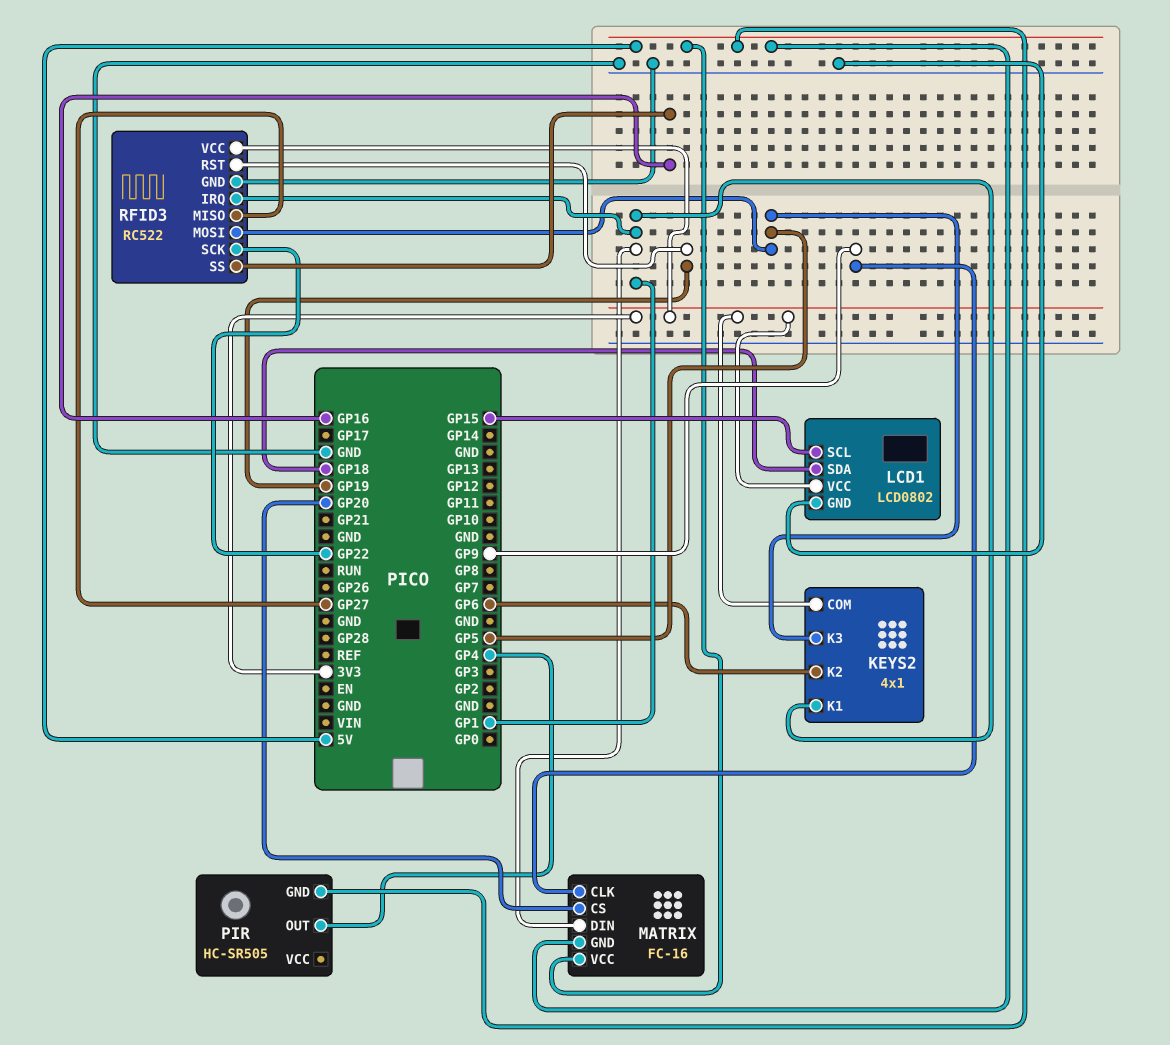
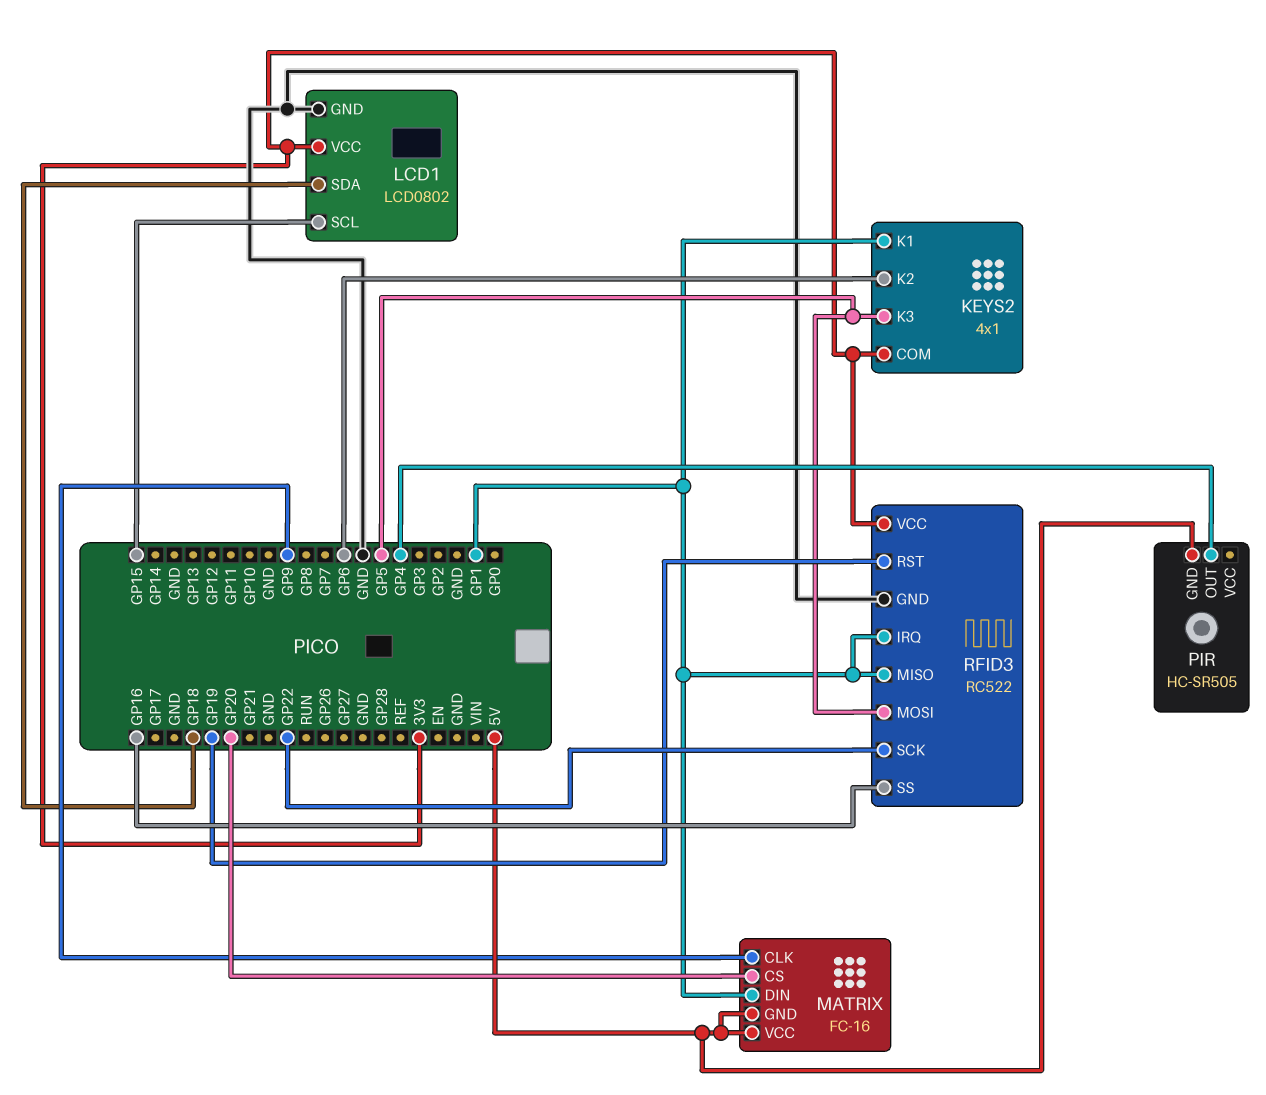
RFID3 pin MISO: GP27 -> GP1

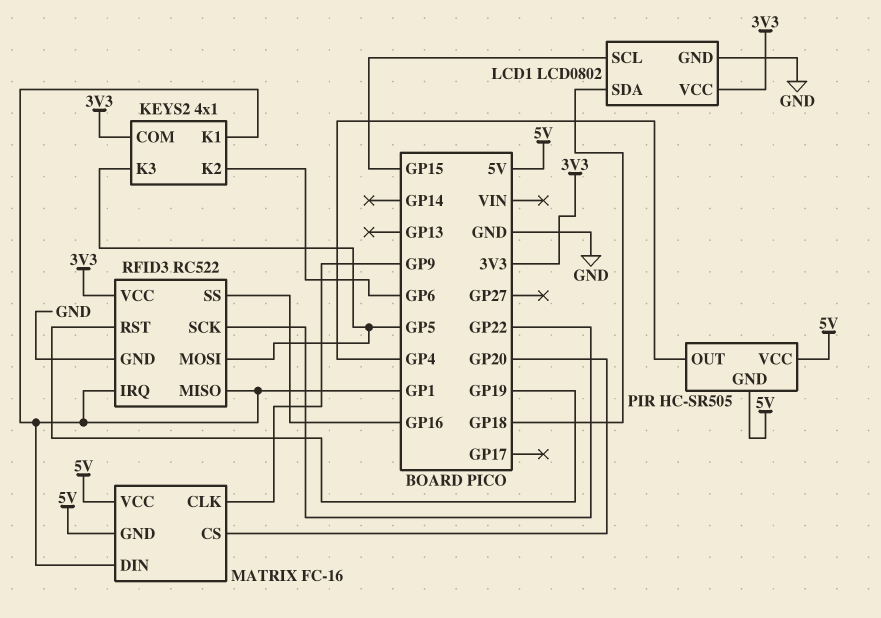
PIR pin VCC: none -> 5V

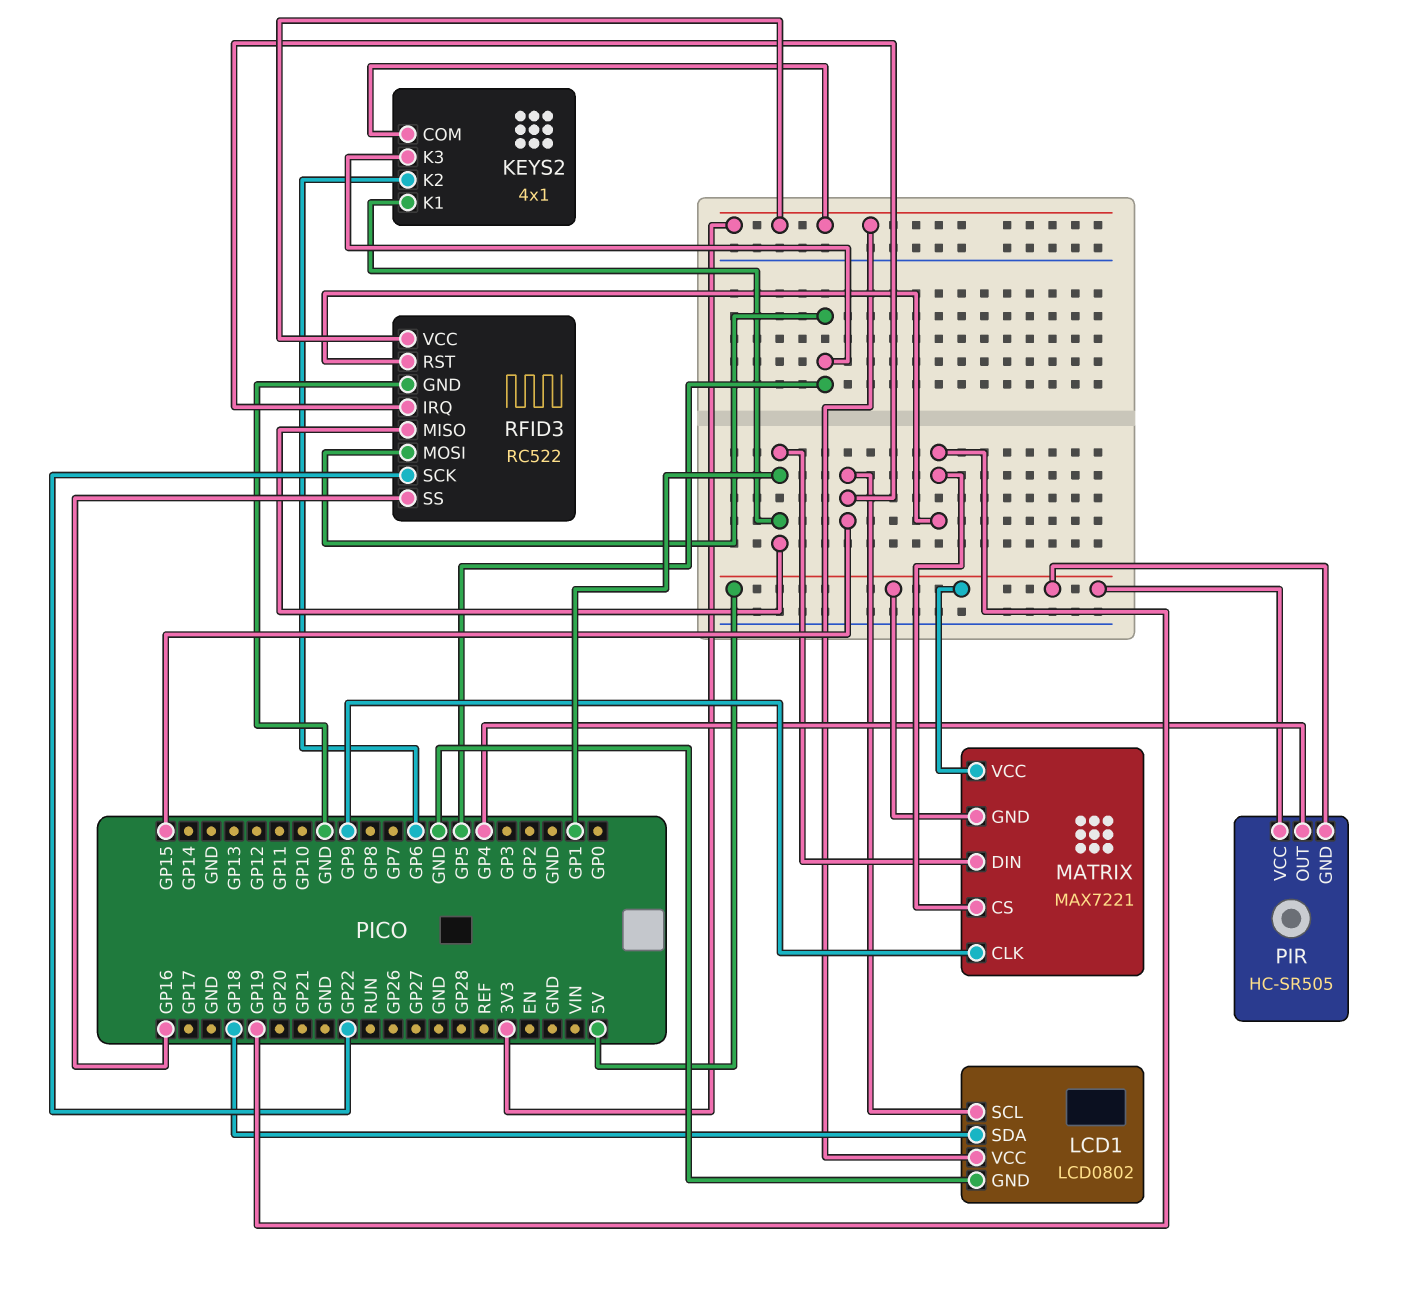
MATRIX: FC-16 -> MAX7221
MATRIX pin CS: GP20 -> GP19
RFID3 pin IRQ: GP1 -> GP15

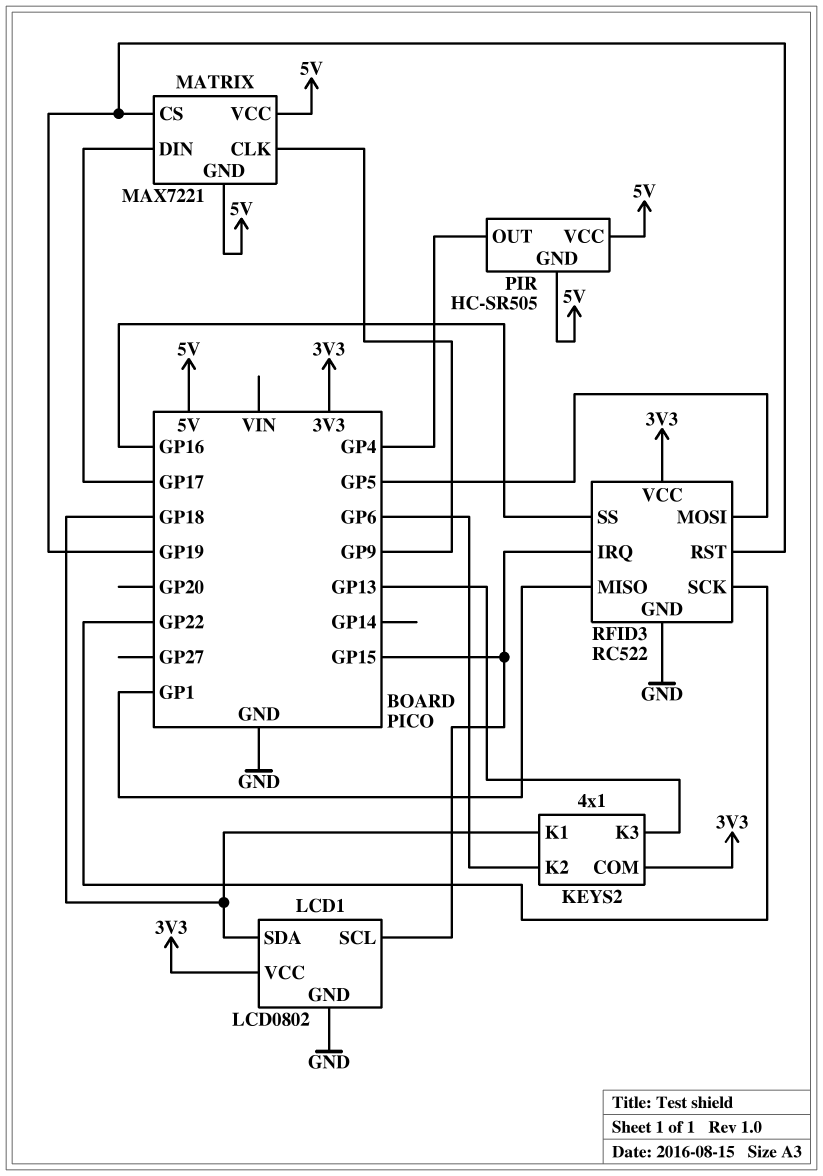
KEYS2 pin K1: GP1 -> GP18
KEYS2 pin K3: GP5 -> GP13
MATRIX pin DIN: GP1 -> GP17

